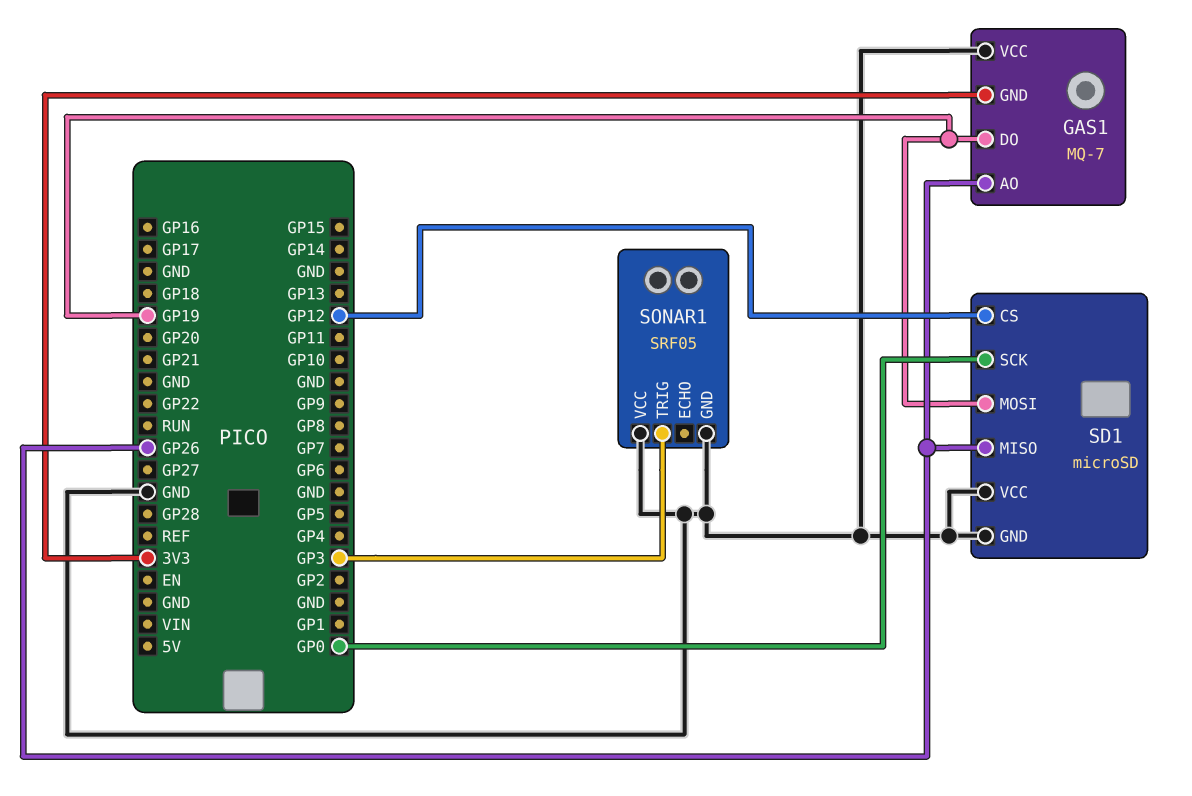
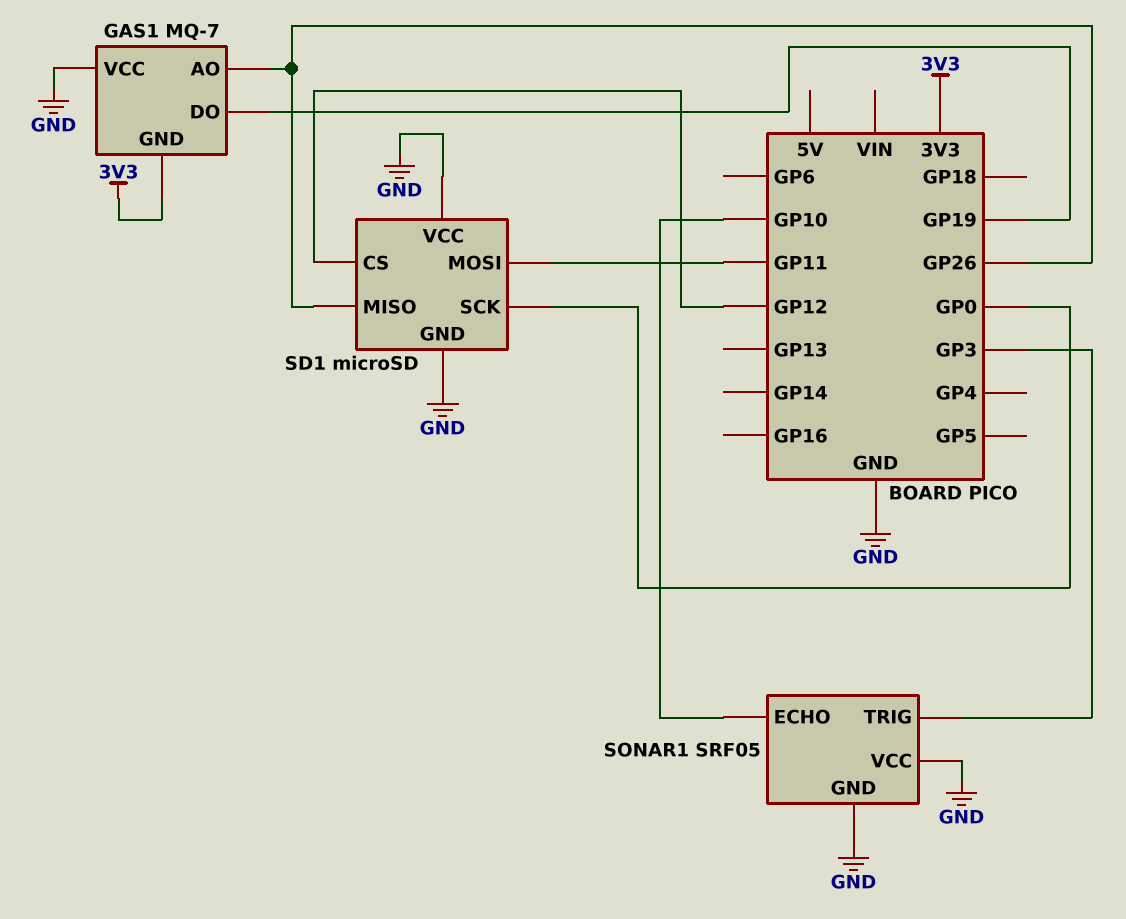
SD1 pin MOSI: GP19 -> GP11
SONAR1 pin ECHO: none -> GP10

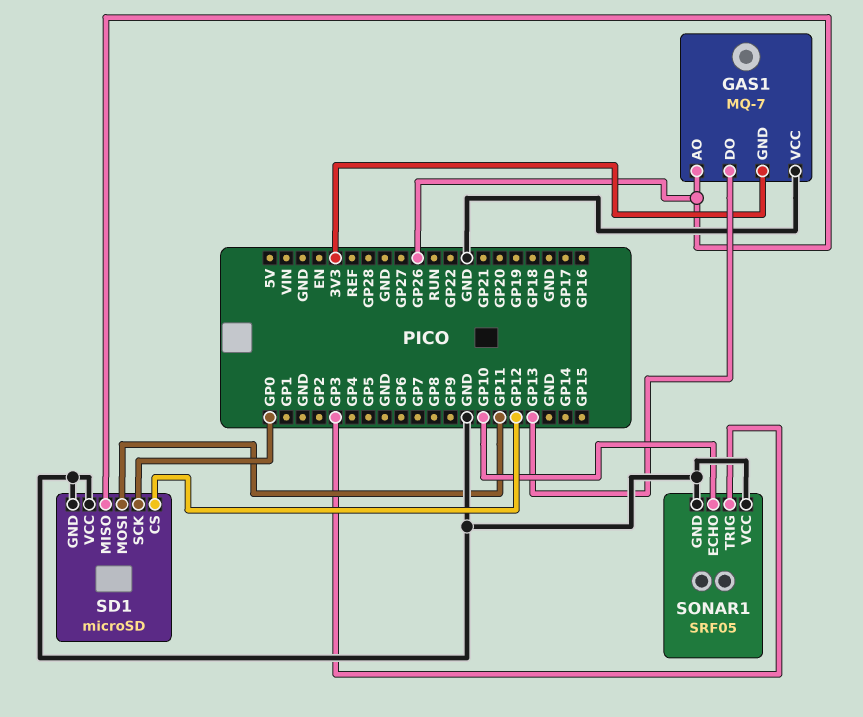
GAS1 pin DO: GP19 -> GP13

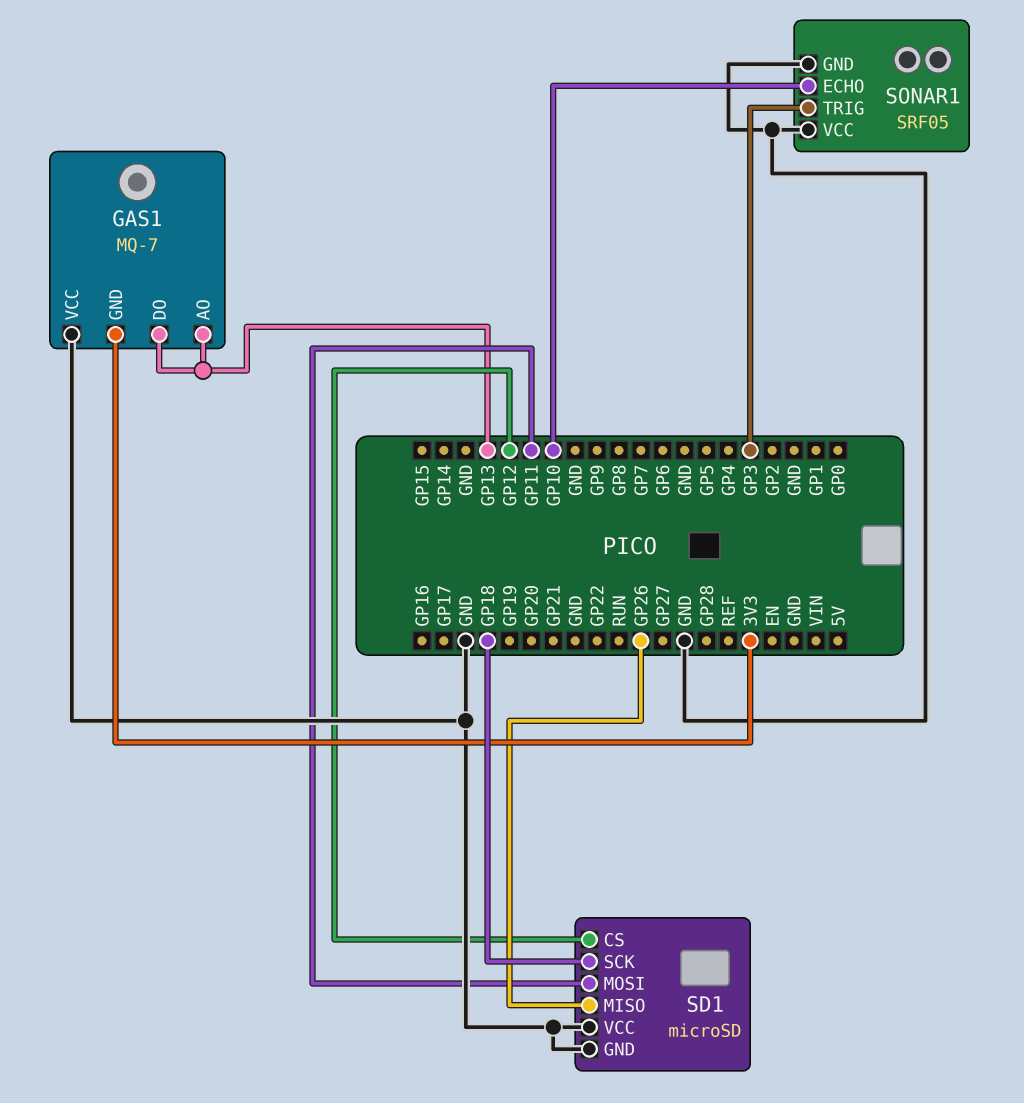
GAS1 pin AO: GP26 -> GP13
SD1 pin SCK: GP0 -> GP18

